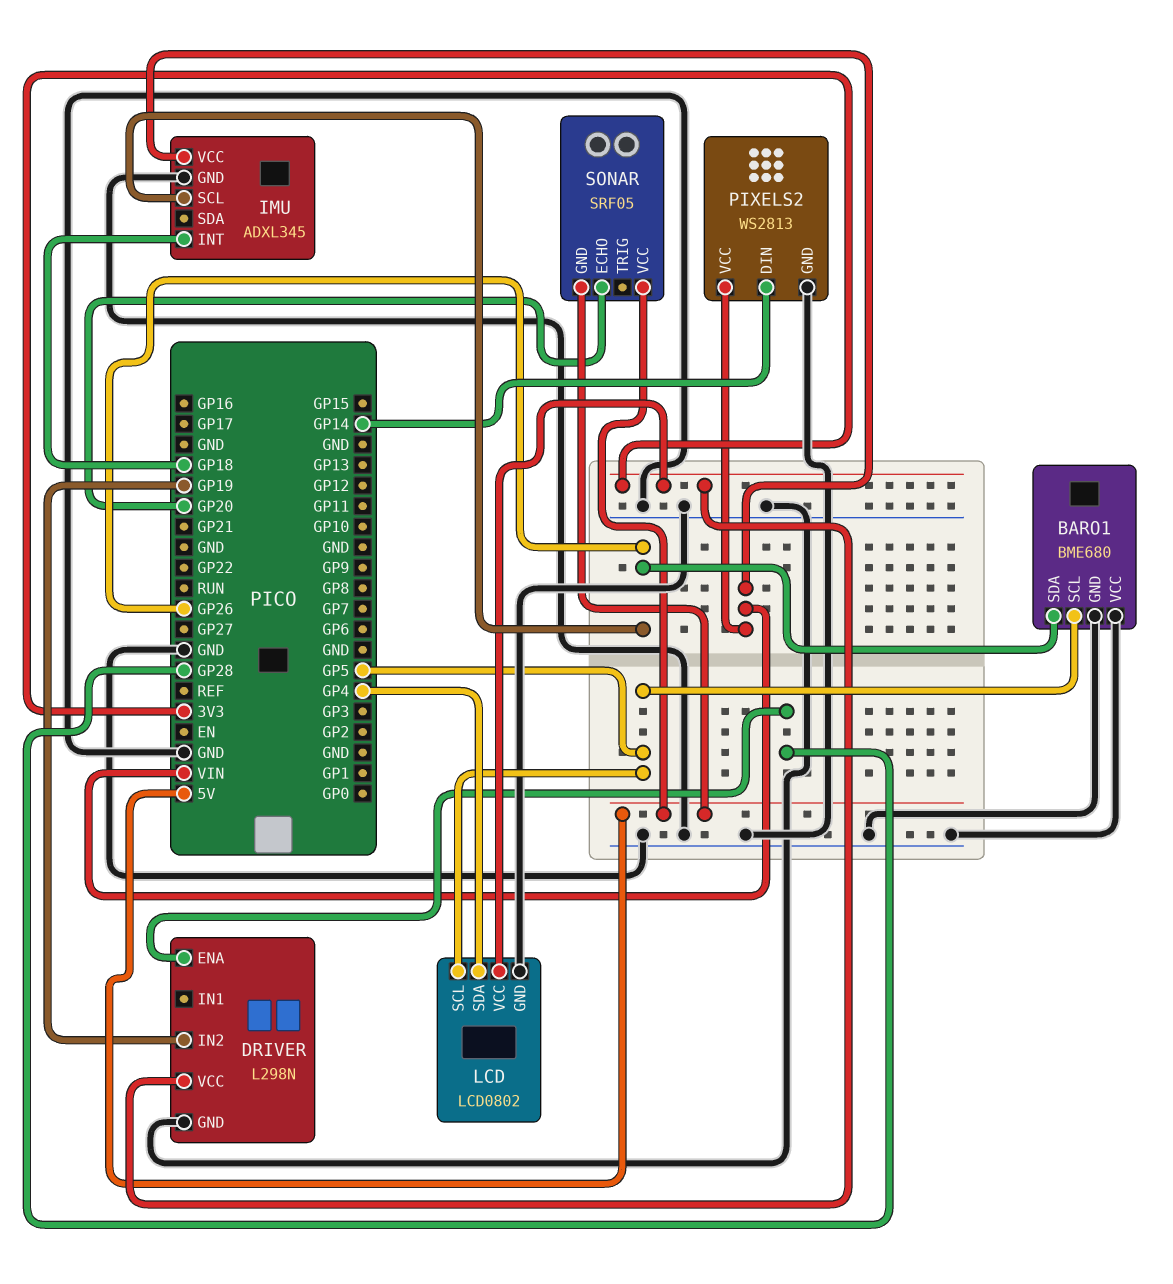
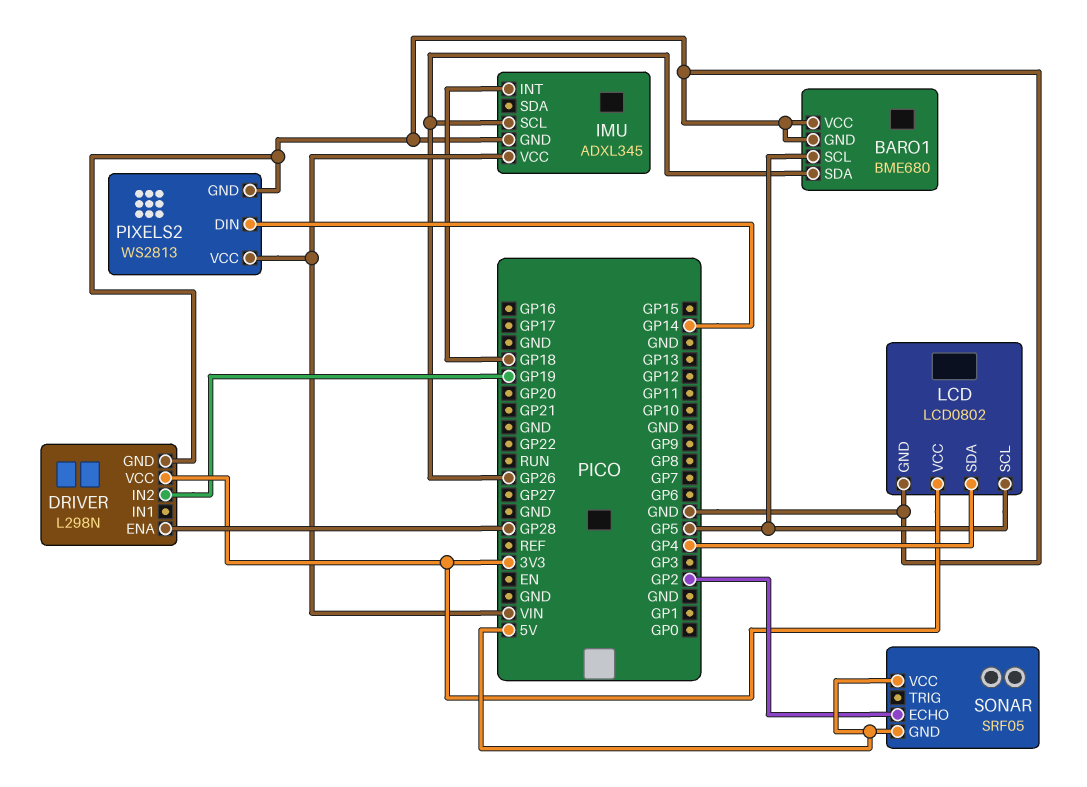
SONAR pin ECHO: GP20 -> GP2

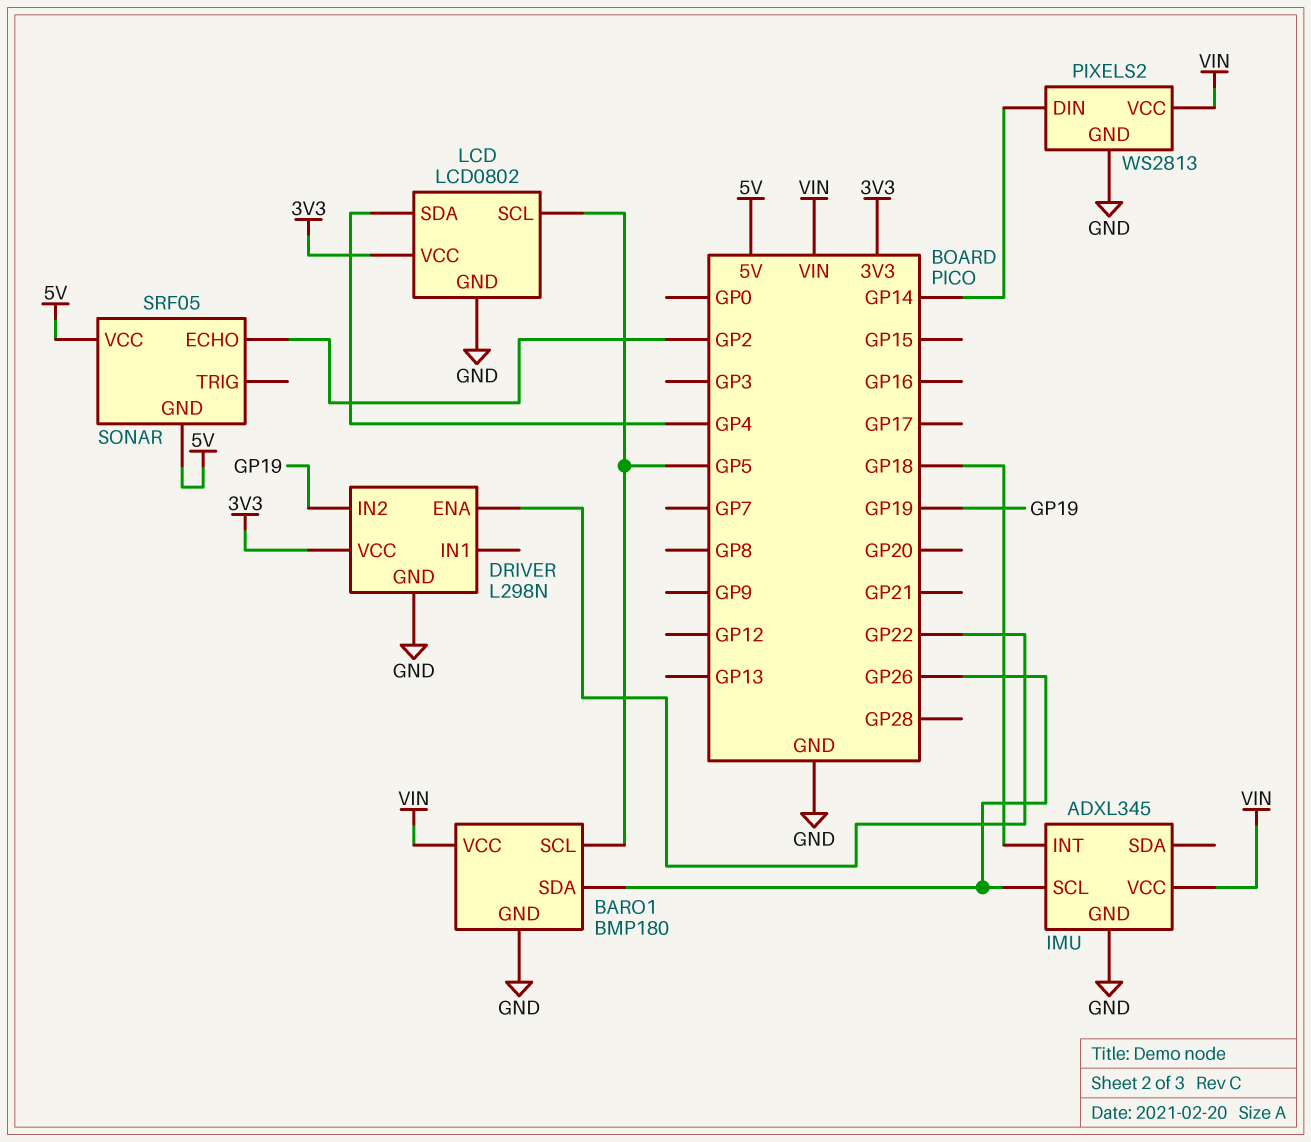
BARO1: BME680 -> BMP180
BARO1 pin VCC: GND -> VIN
DRIVER pin ENA: GP28 -> GP22

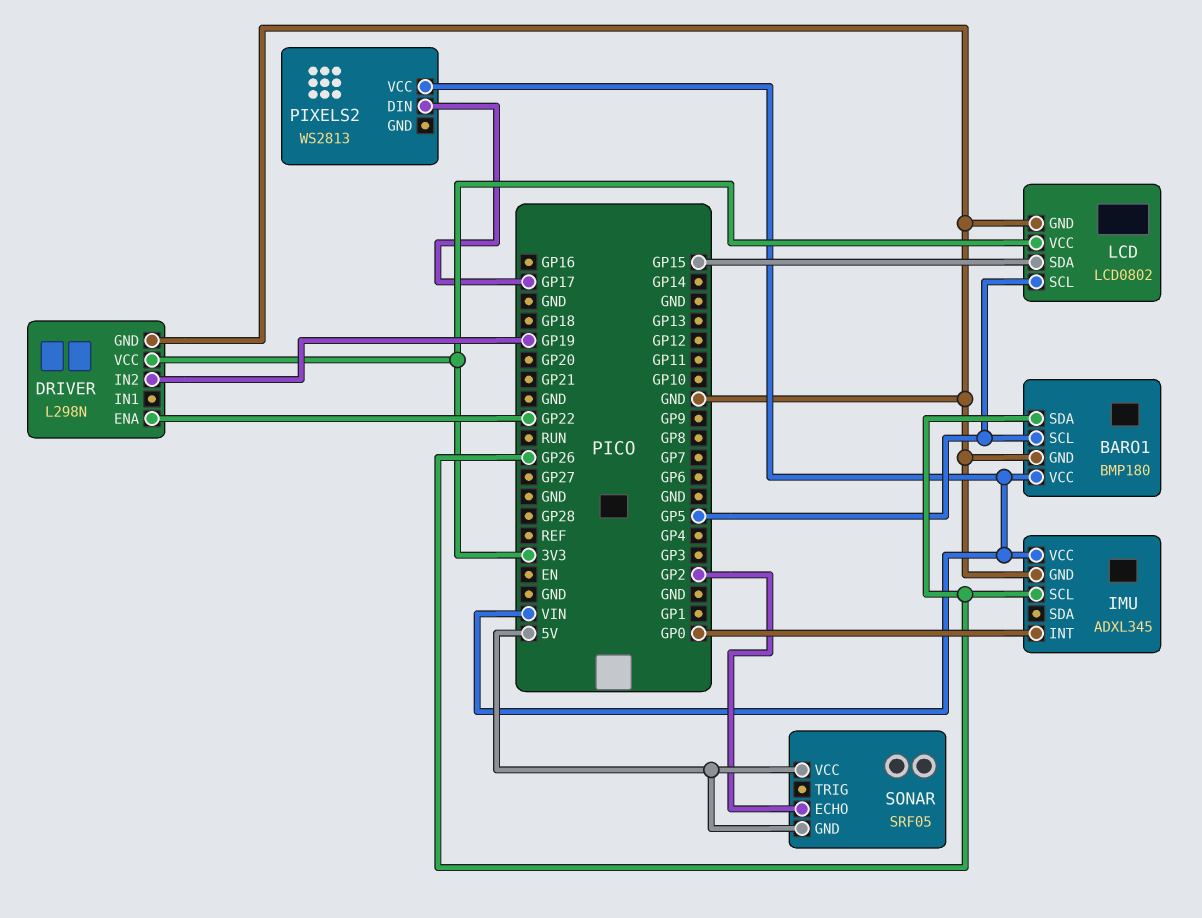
IMU pin INT: GP18 -> GP0
LCD pin SDA: GP4 -> GP15
PIXELS2 pin DIN: GP14 -> GP17
PIXELS2 pin GND: GND -> none

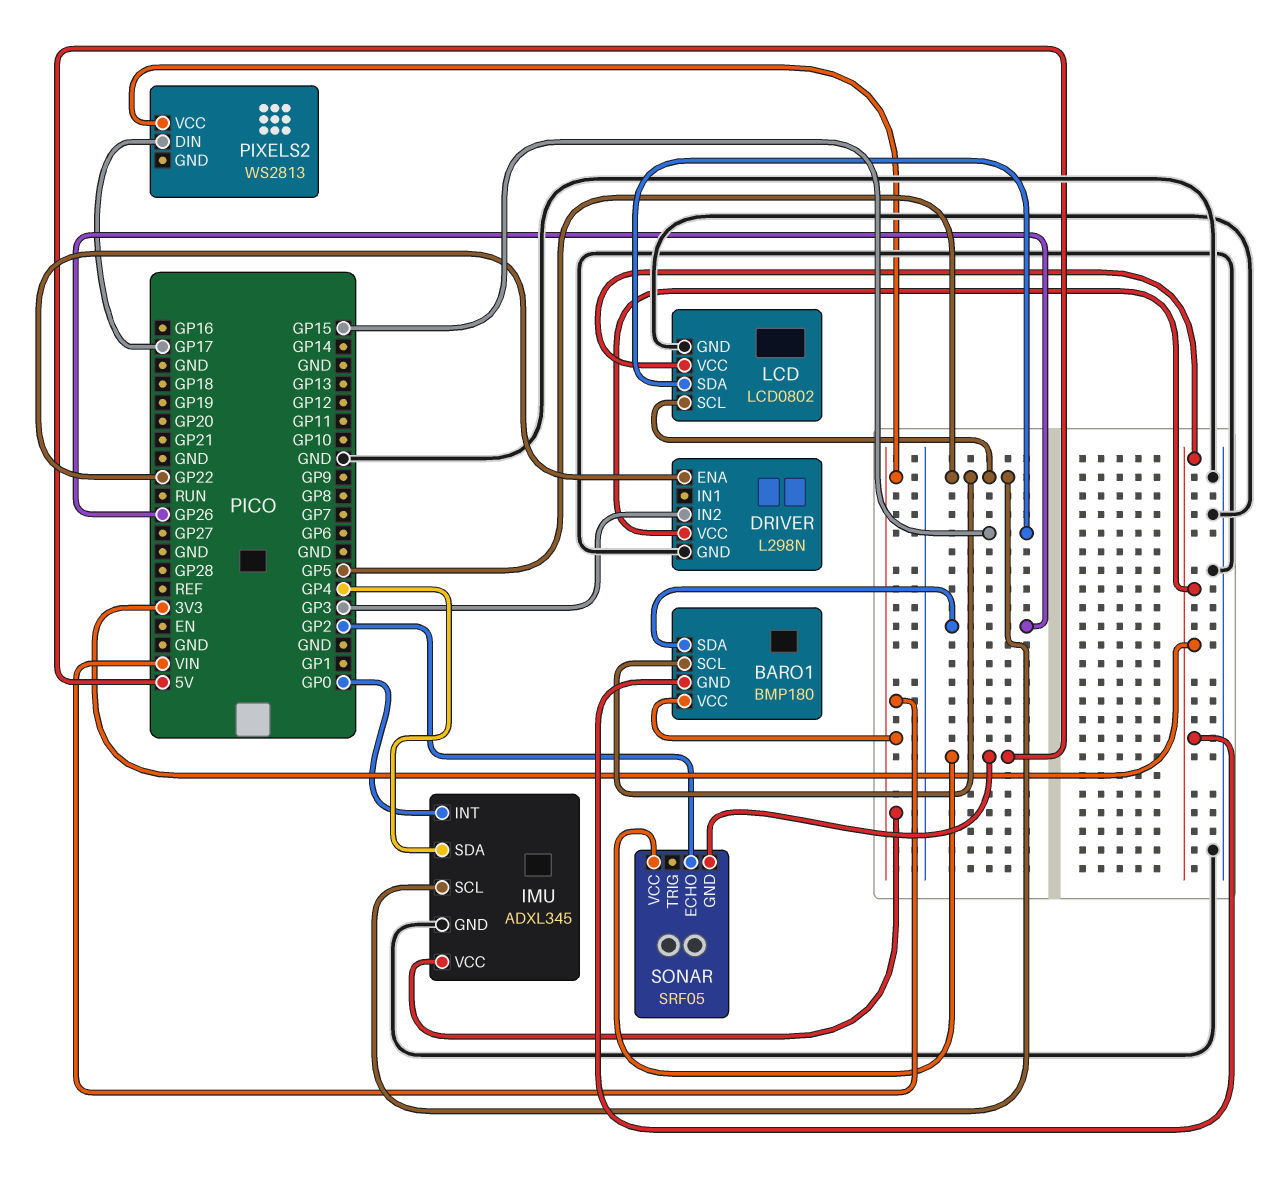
BARO1 pin GND: GND -> 3V3
DRIVER pin IN2: GP19 -> GP3
IMU pin SCL: GP26 -> GP5
IMU pin SDA: none -> GP4

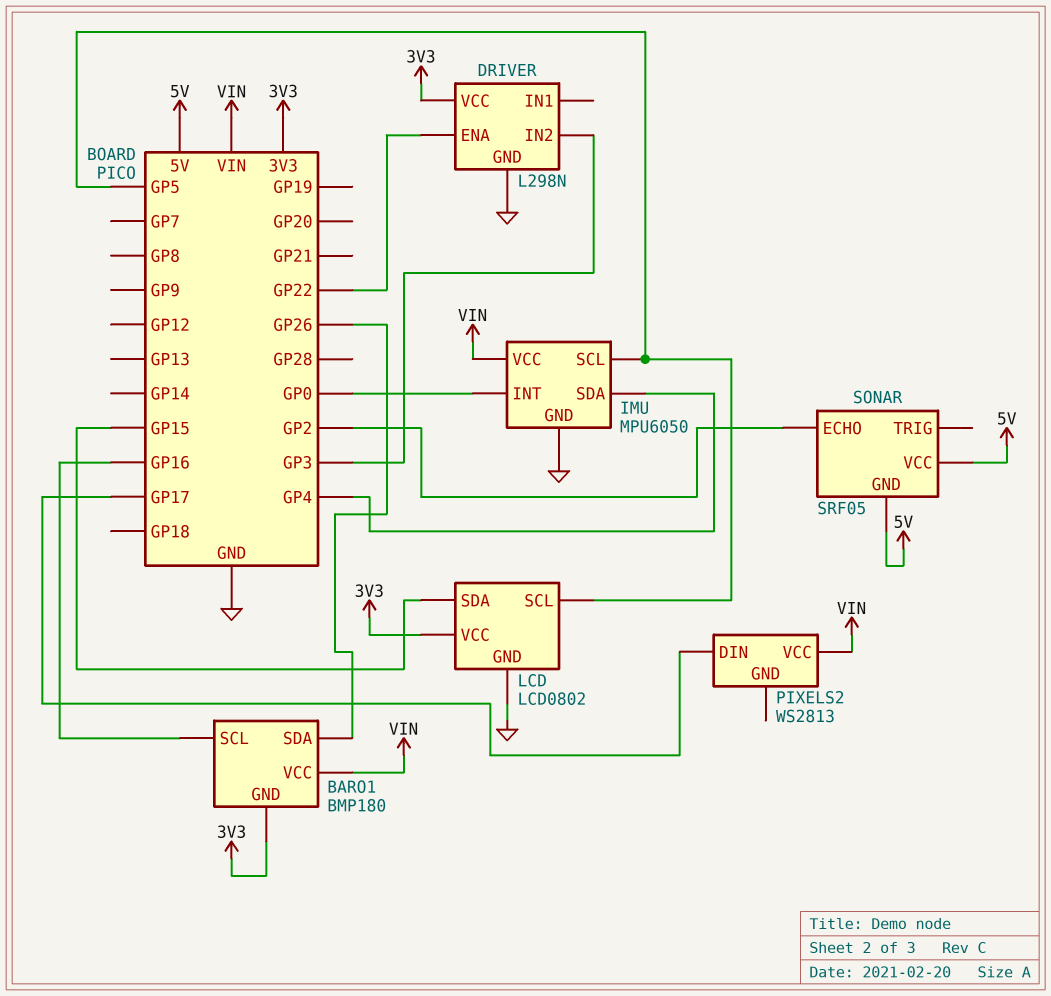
BARO1 pin SCL: GP5 -> GP16
IMU: ADXL345 -> MPU6050

